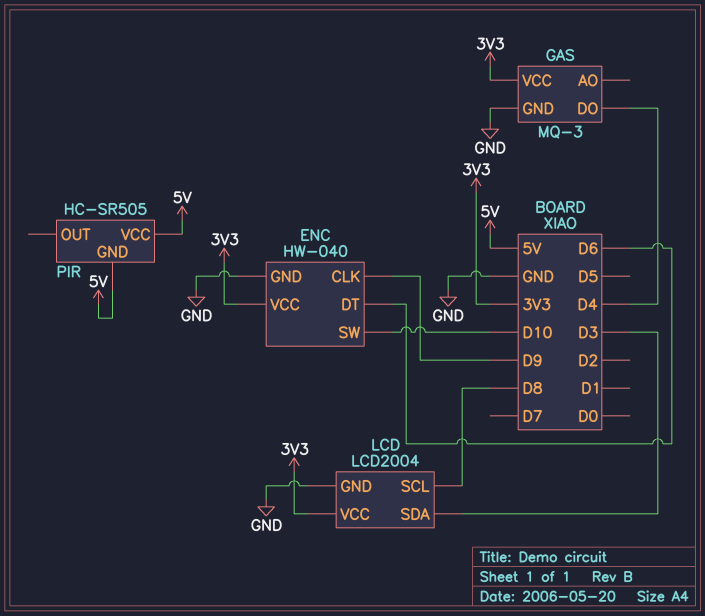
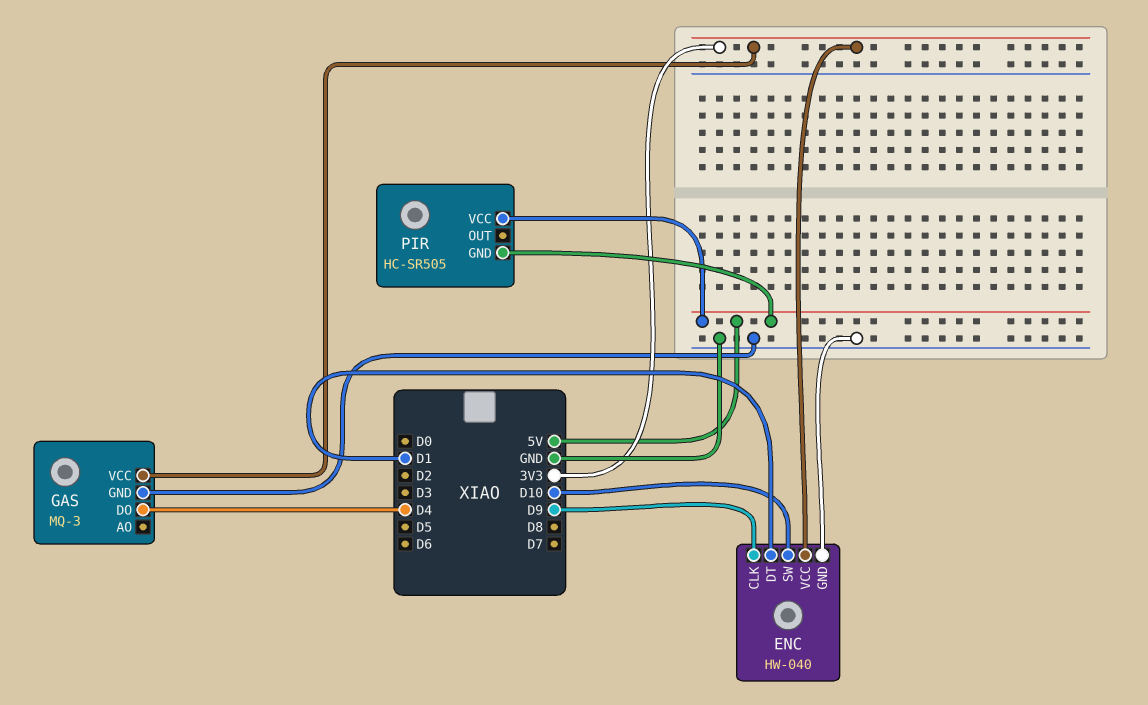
ENC pin DT: D6 -> D1
LCD: LCD2004 -> none
LCD pin GND: GND -> none
LCD pin SCL: D8 -> none
LCD pin SDA: D3 -> none
LCD pin VCC: 3V3 -> none

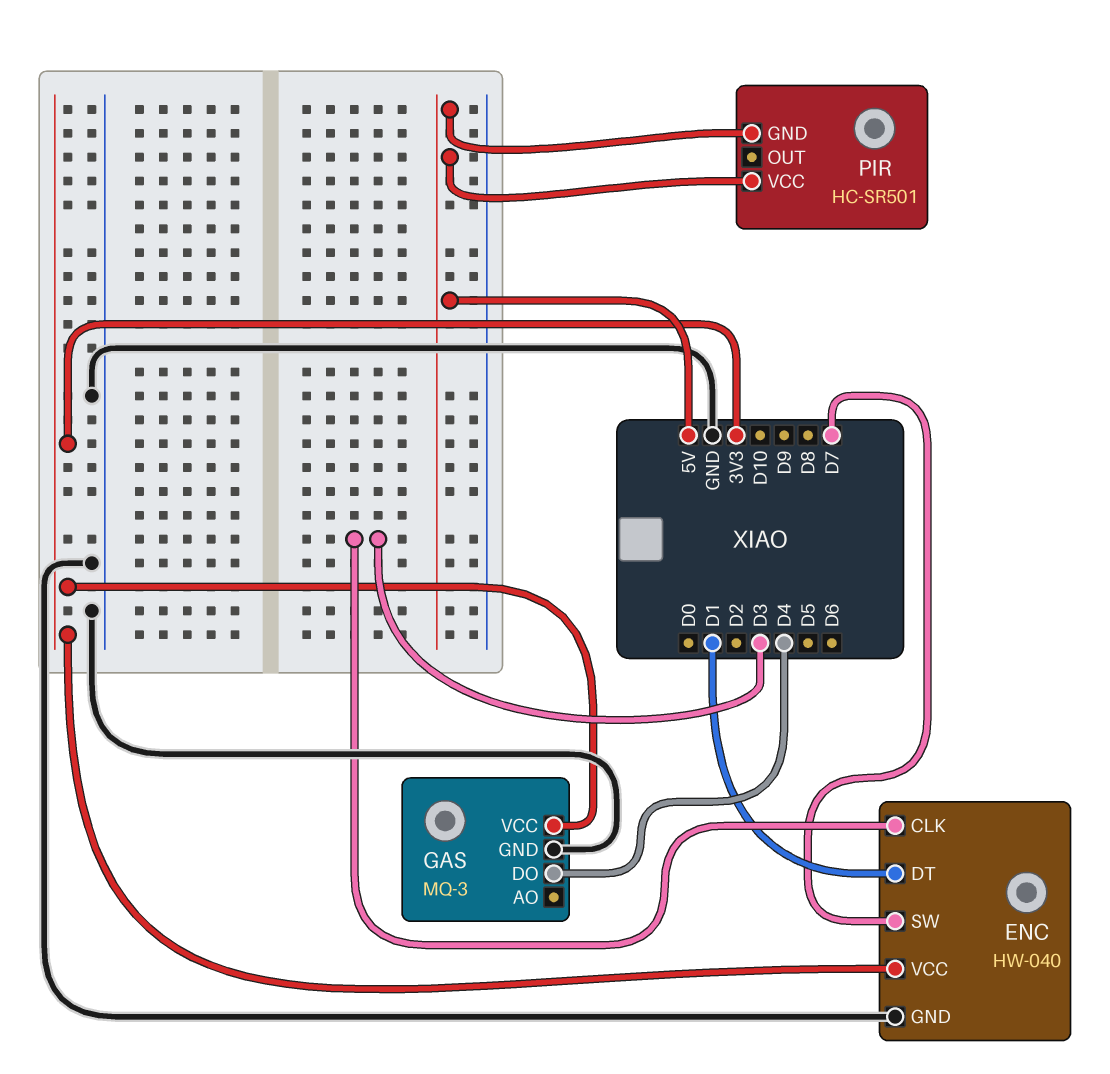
ENC pin CLK: D9 -> D3
ENC pin SW: D10 -> D7
PIR: HC-SR505 -> HC-SR501

